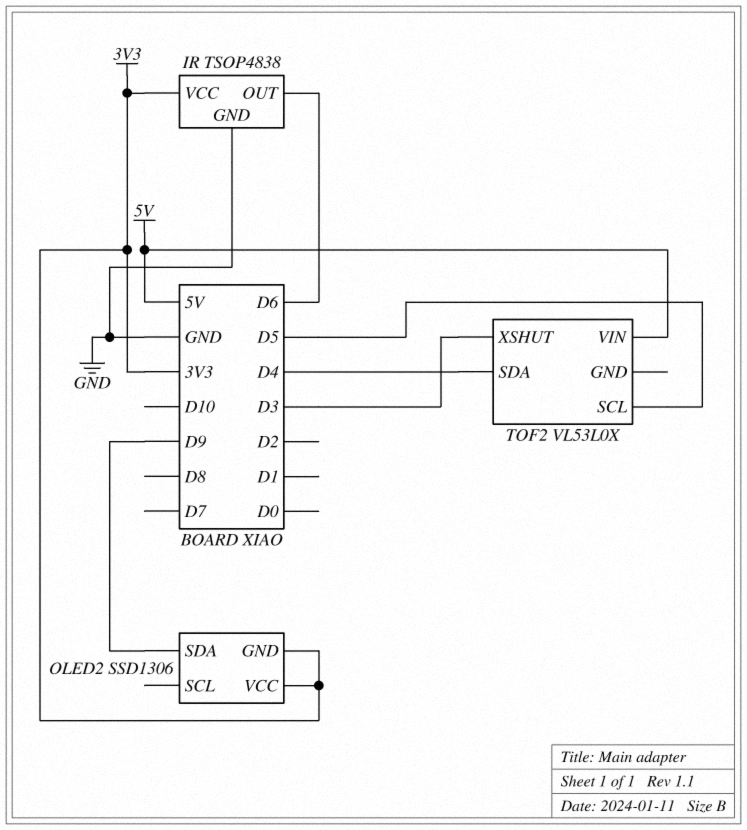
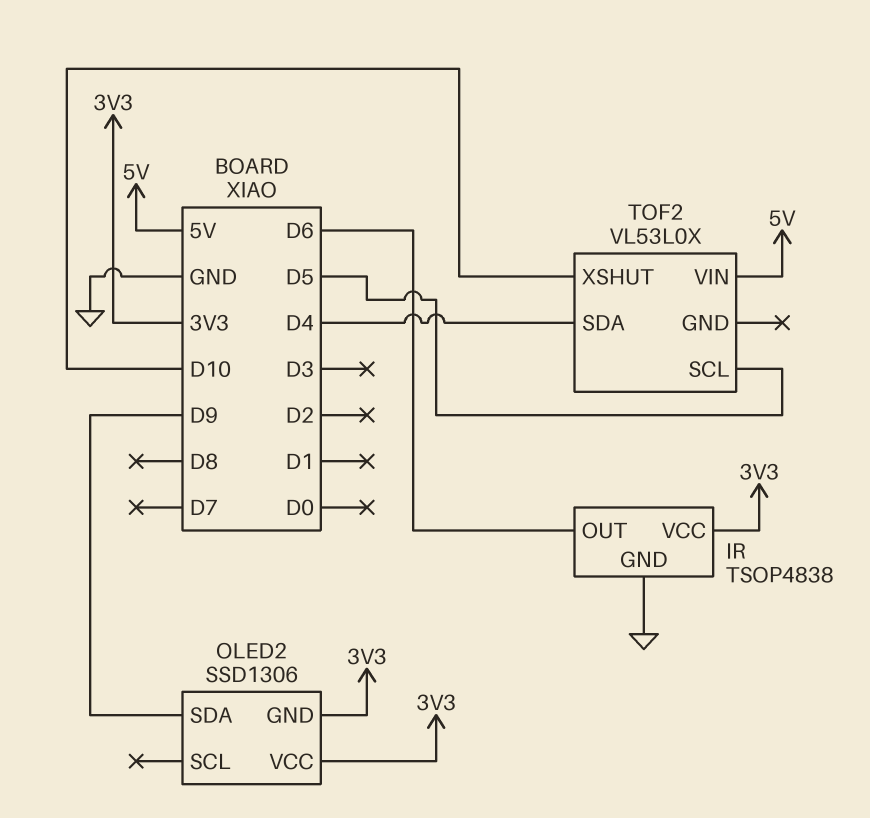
TOF2 pin XSHUT: D3 -> D10

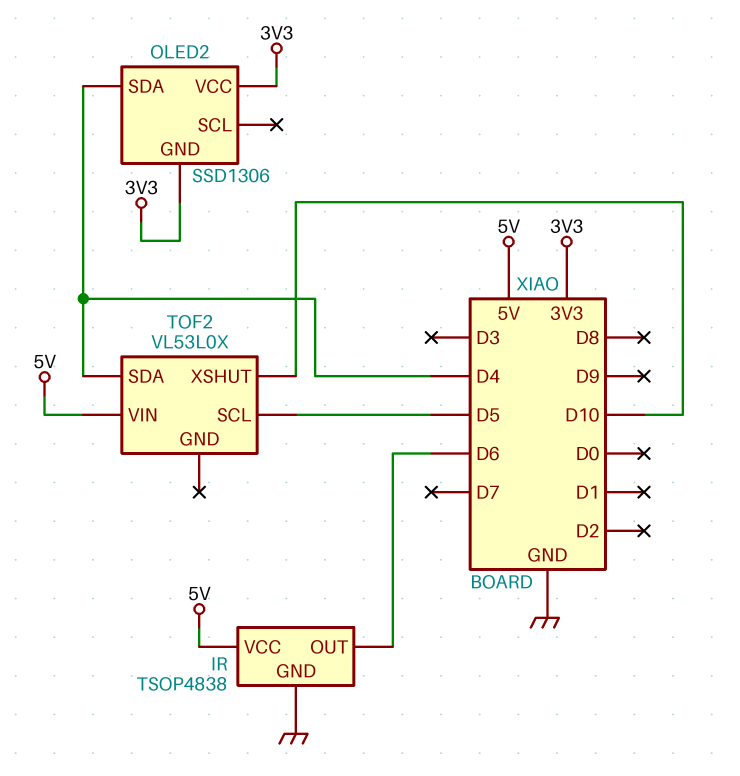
IR pin VCC: 3V3 -> 5V
OLED2 pin SDA: D9 -> D4

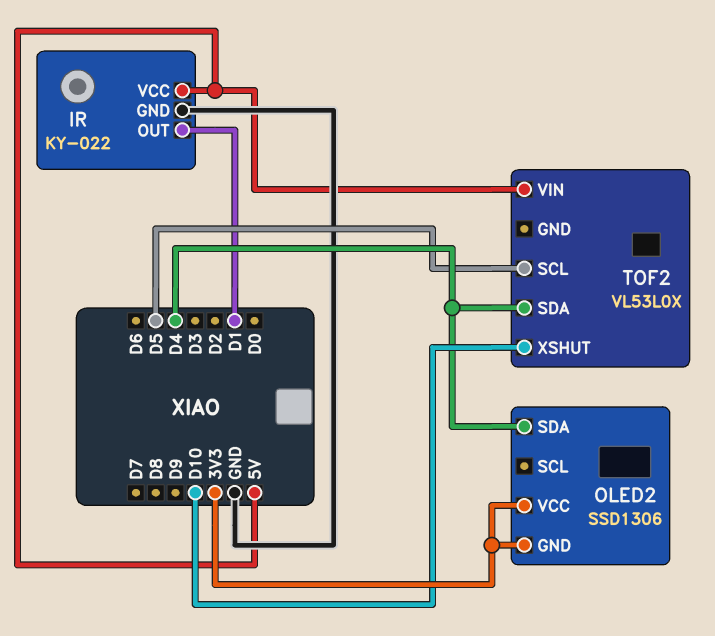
IR: TSOP4838 -> KY-022
IR pin OUT: D6 -> D1

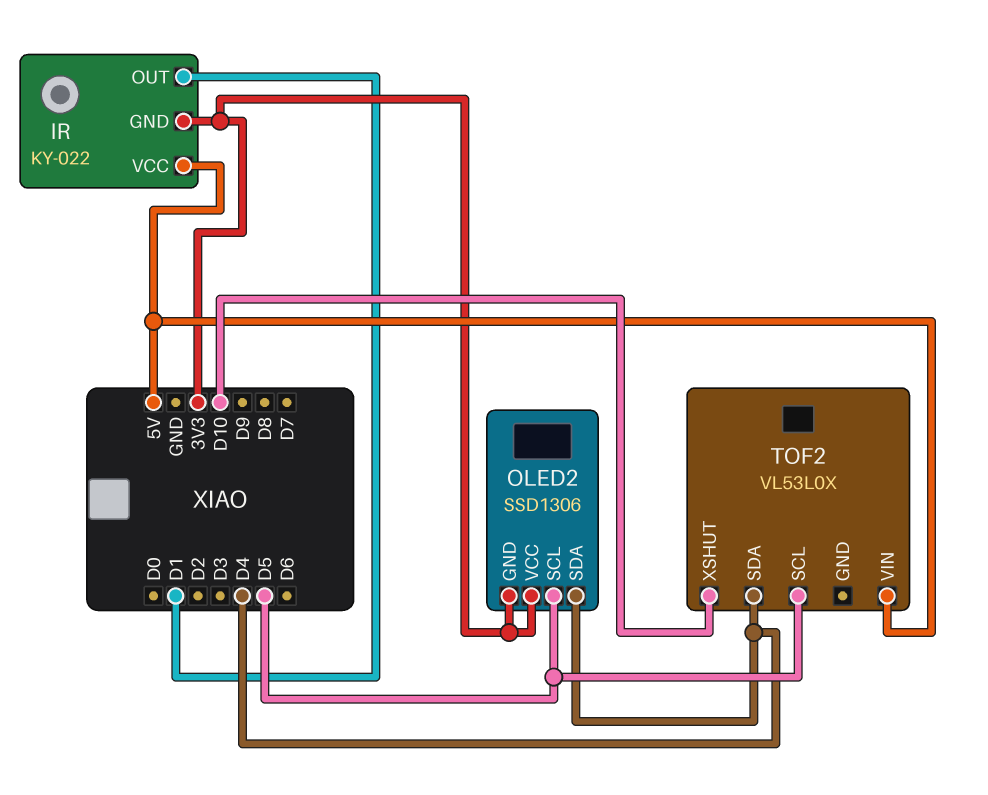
IR pin GND: GND -> 3V3
OLED2 pin SCL: none -> D5

